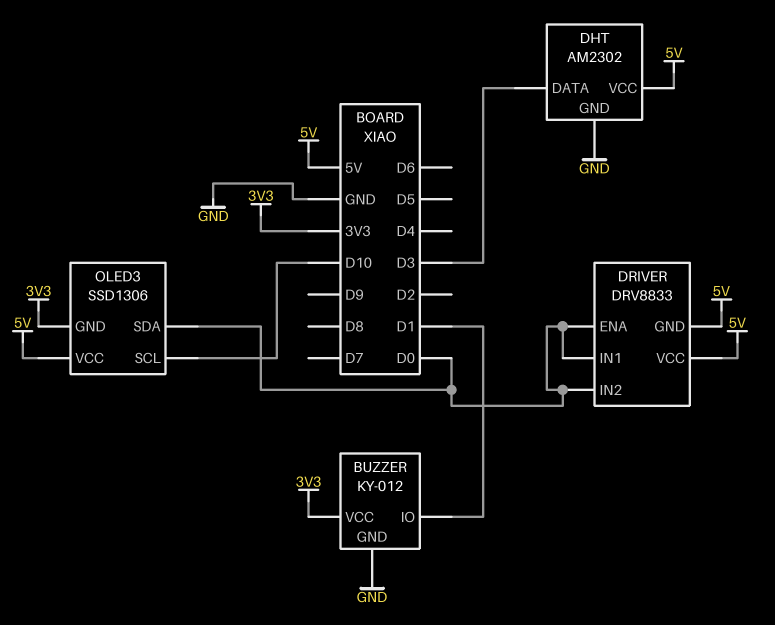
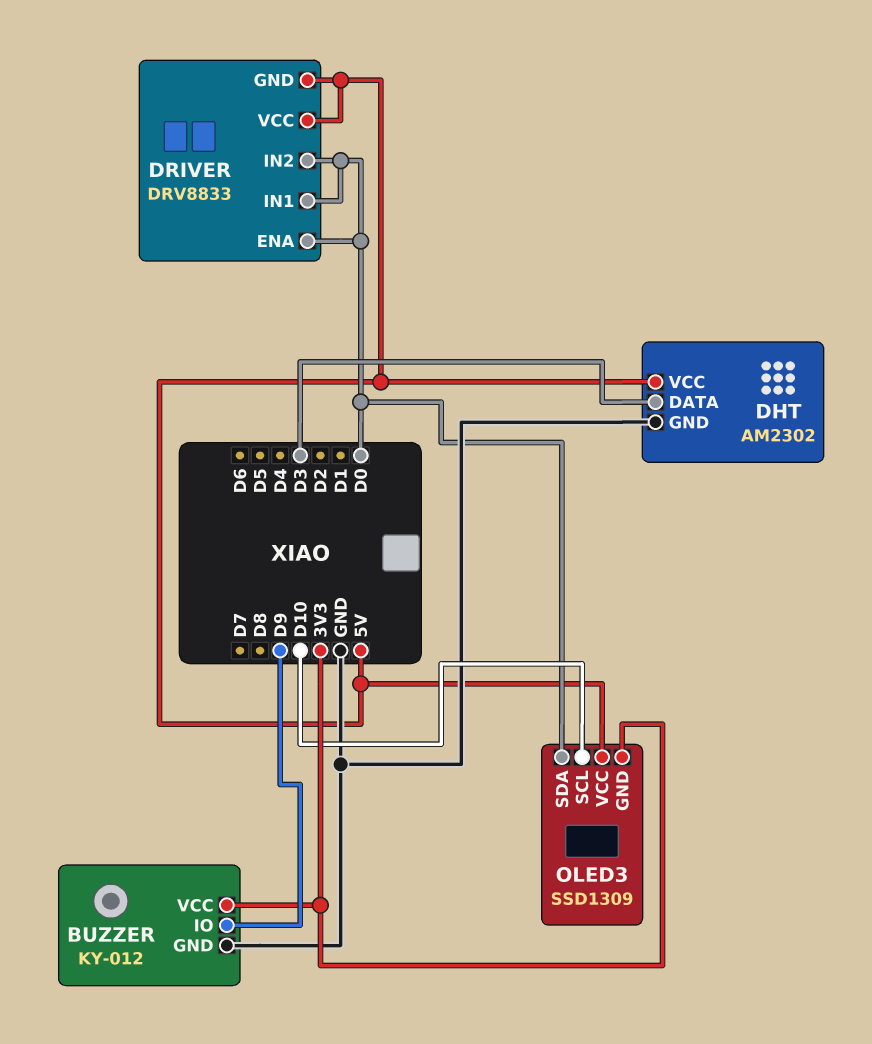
BUZZER pin IO: D1 -> D9
OLED3: SSD1306 -> SSD1309

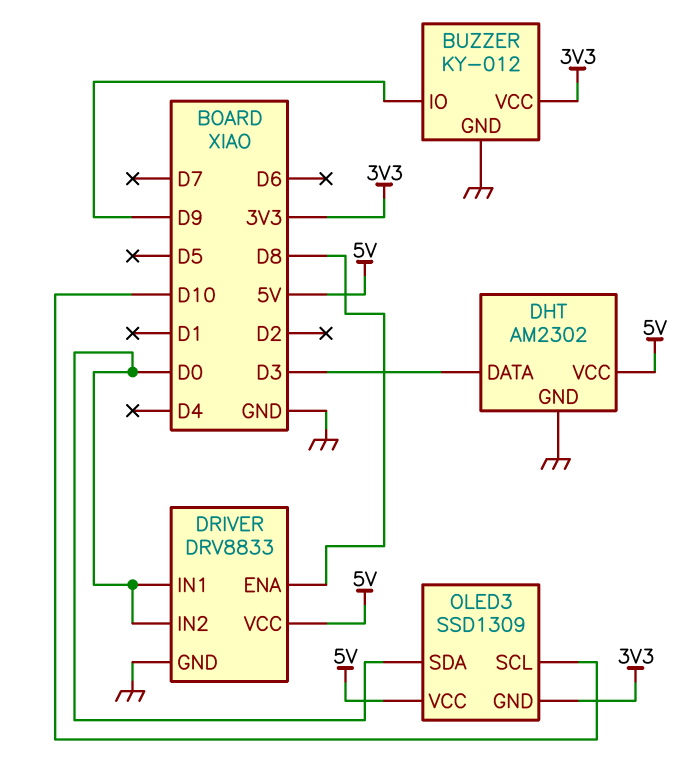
DRIVER pin ENA: D0 -> D8
DRIVER pin GND: 5V -> GND

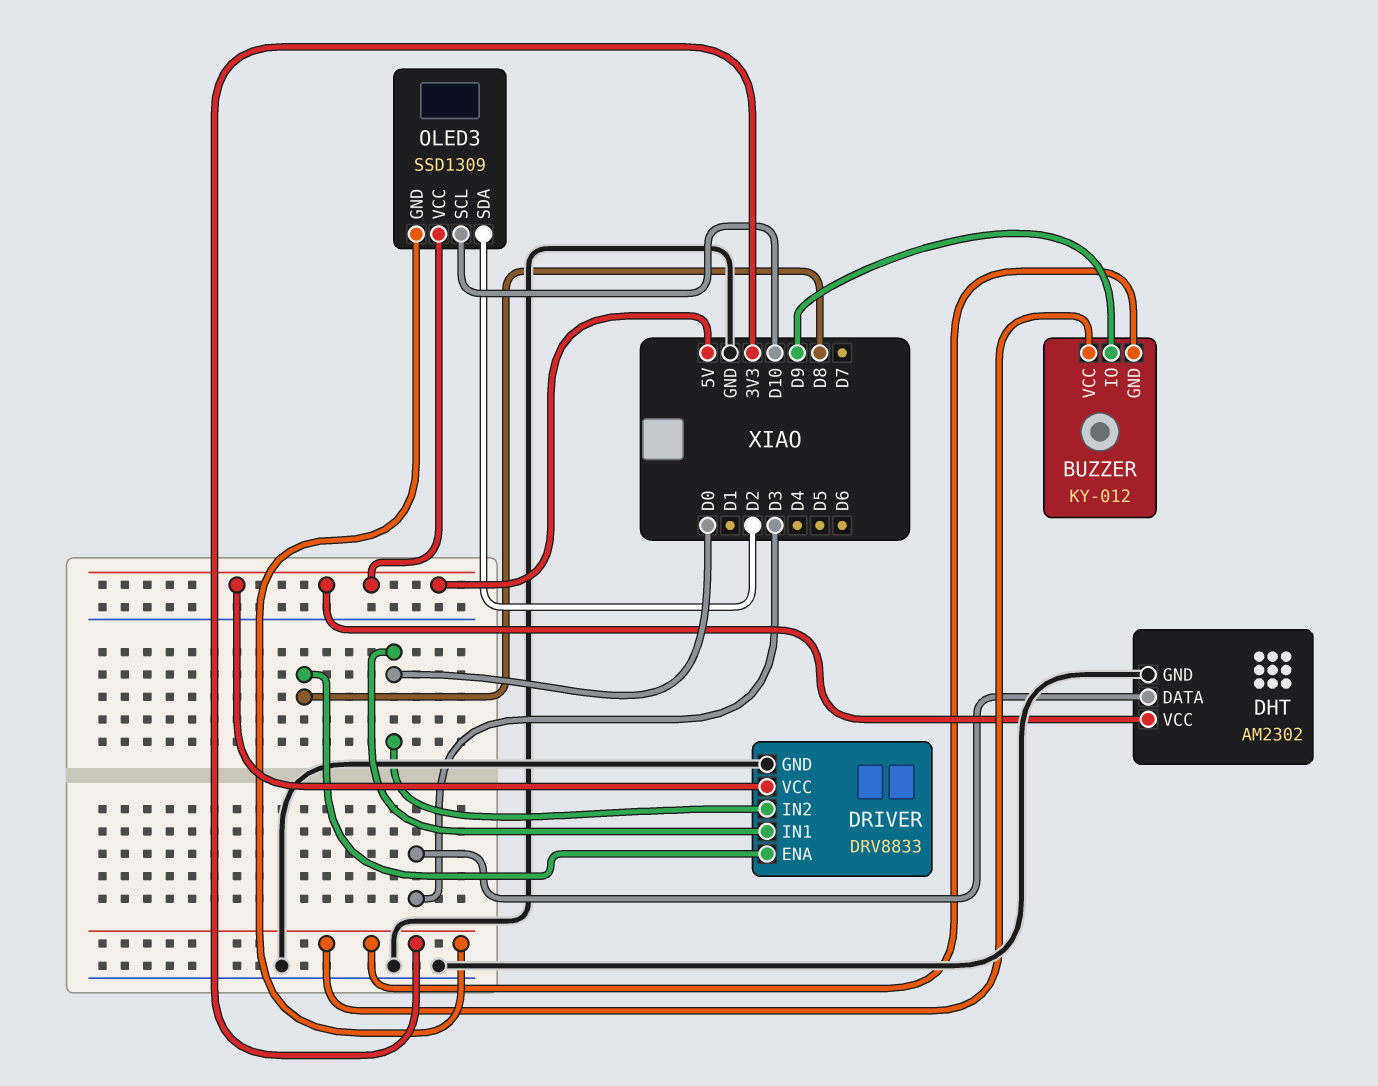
BUZZER pin GND: GND -> 3V3
OLED3 pin SDA: D0 -> D2

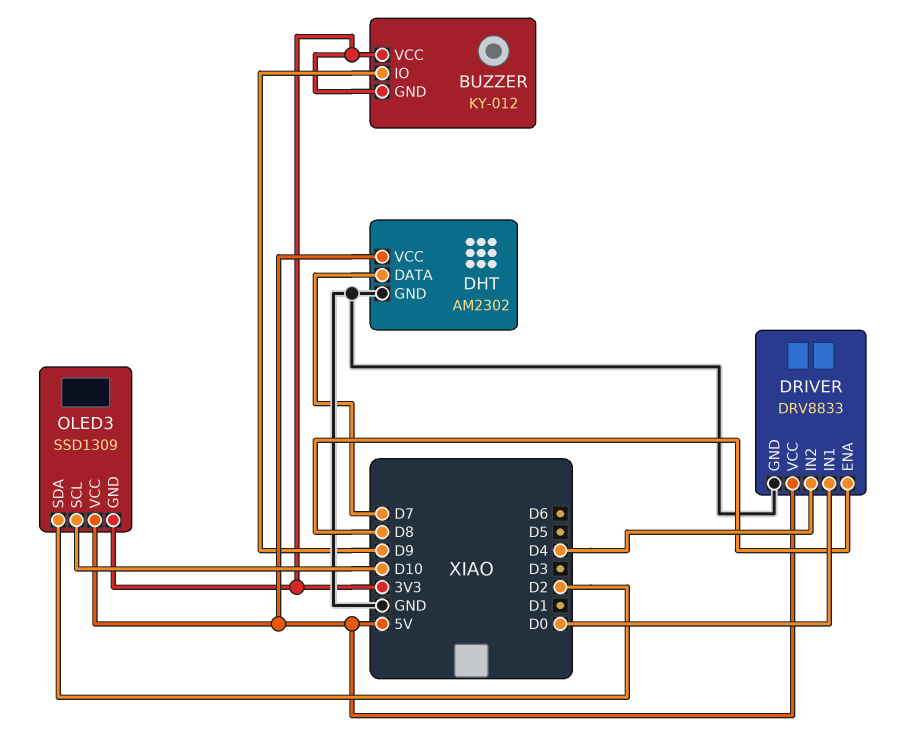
DHT pin DATA: D3 -> D7
DRIVER pin IN2: D0 -> D4

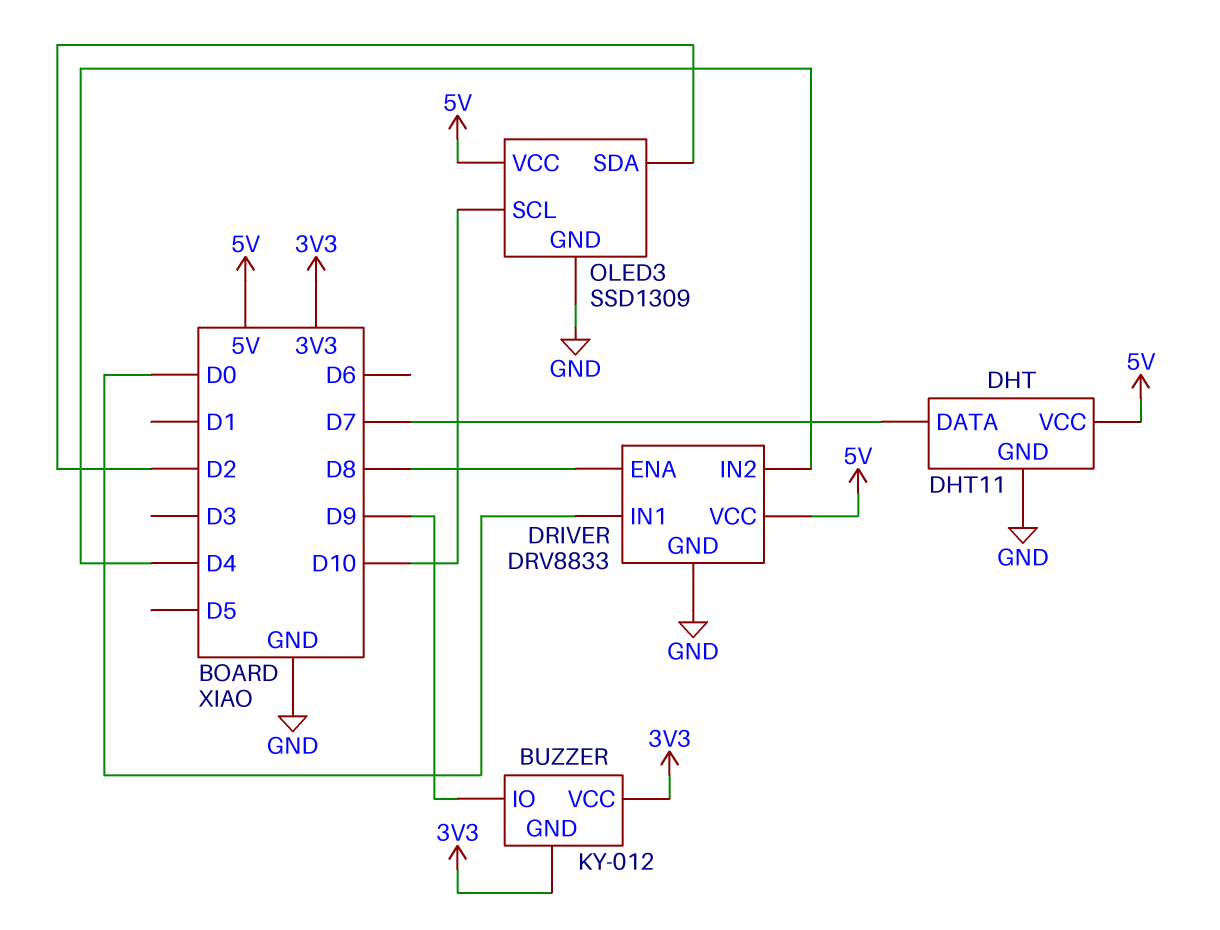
DHT: AM2302 -> DHT11
OLED3 pin GND: 3V3 -> GND

